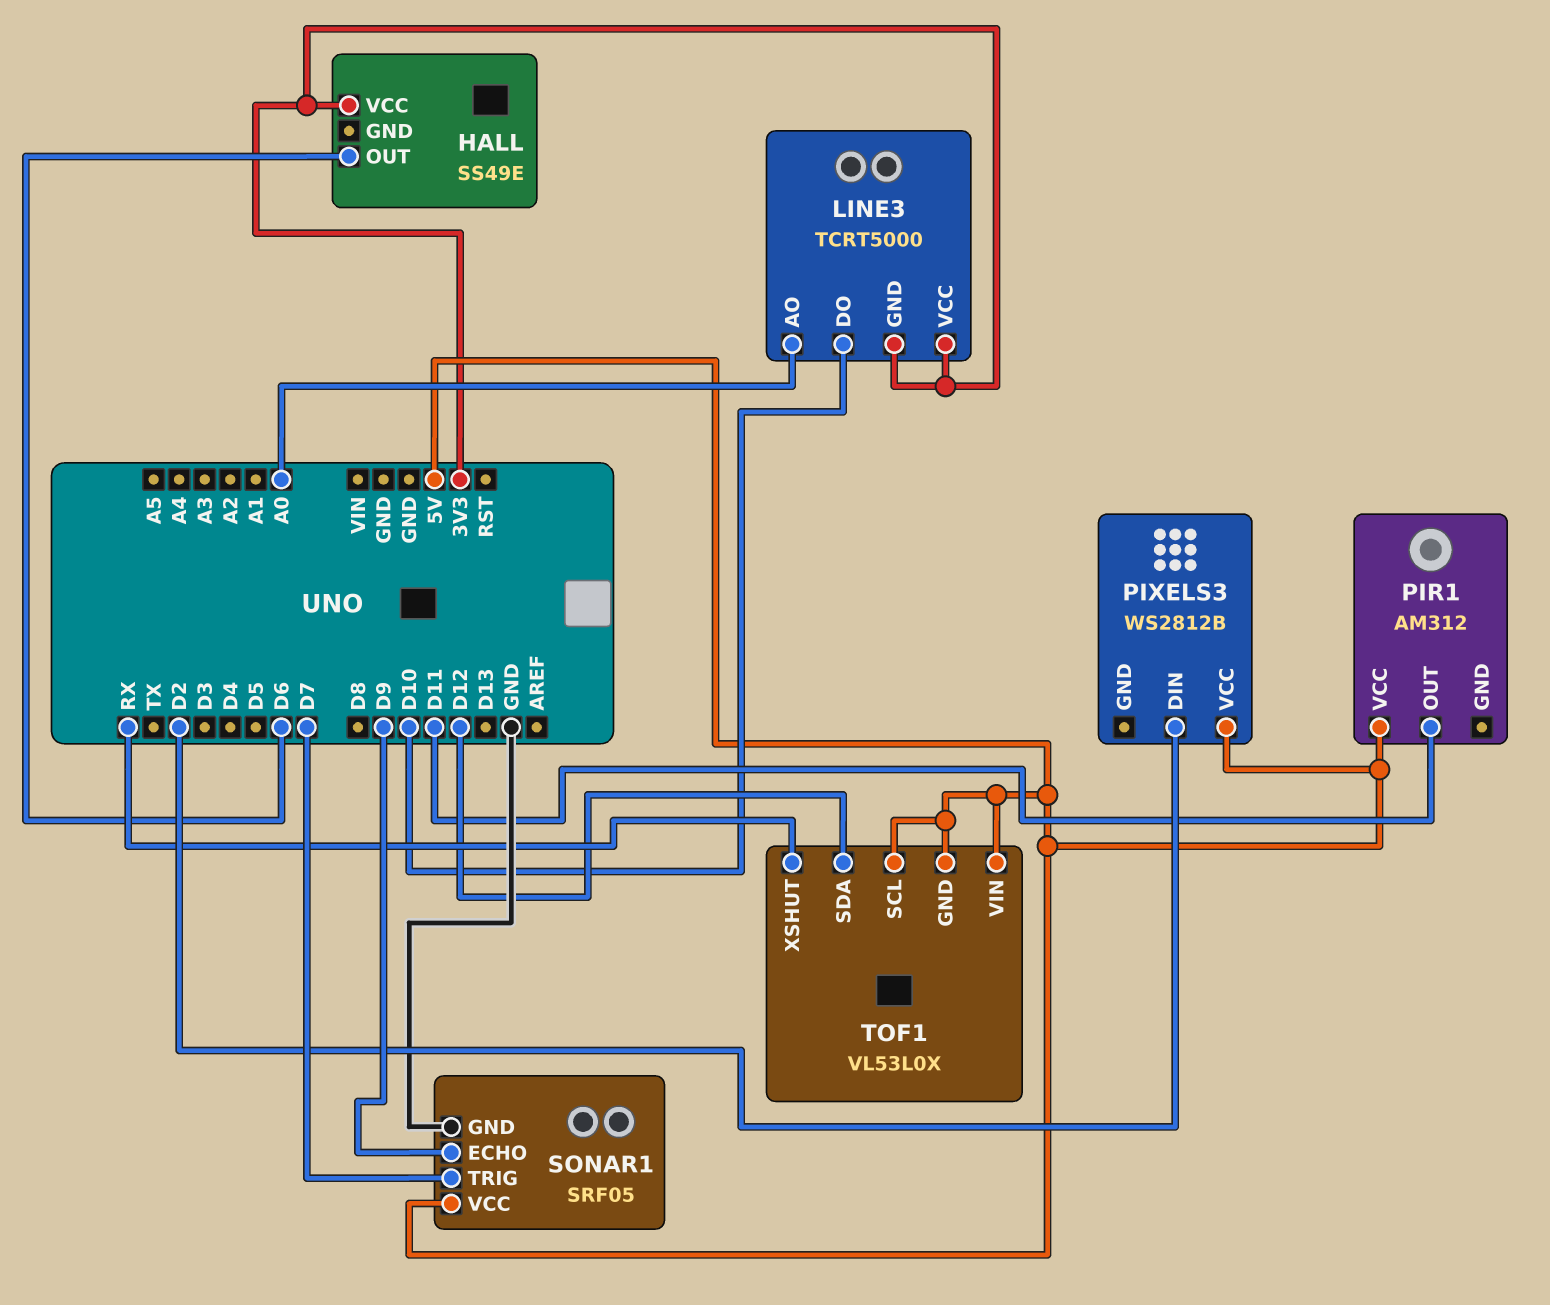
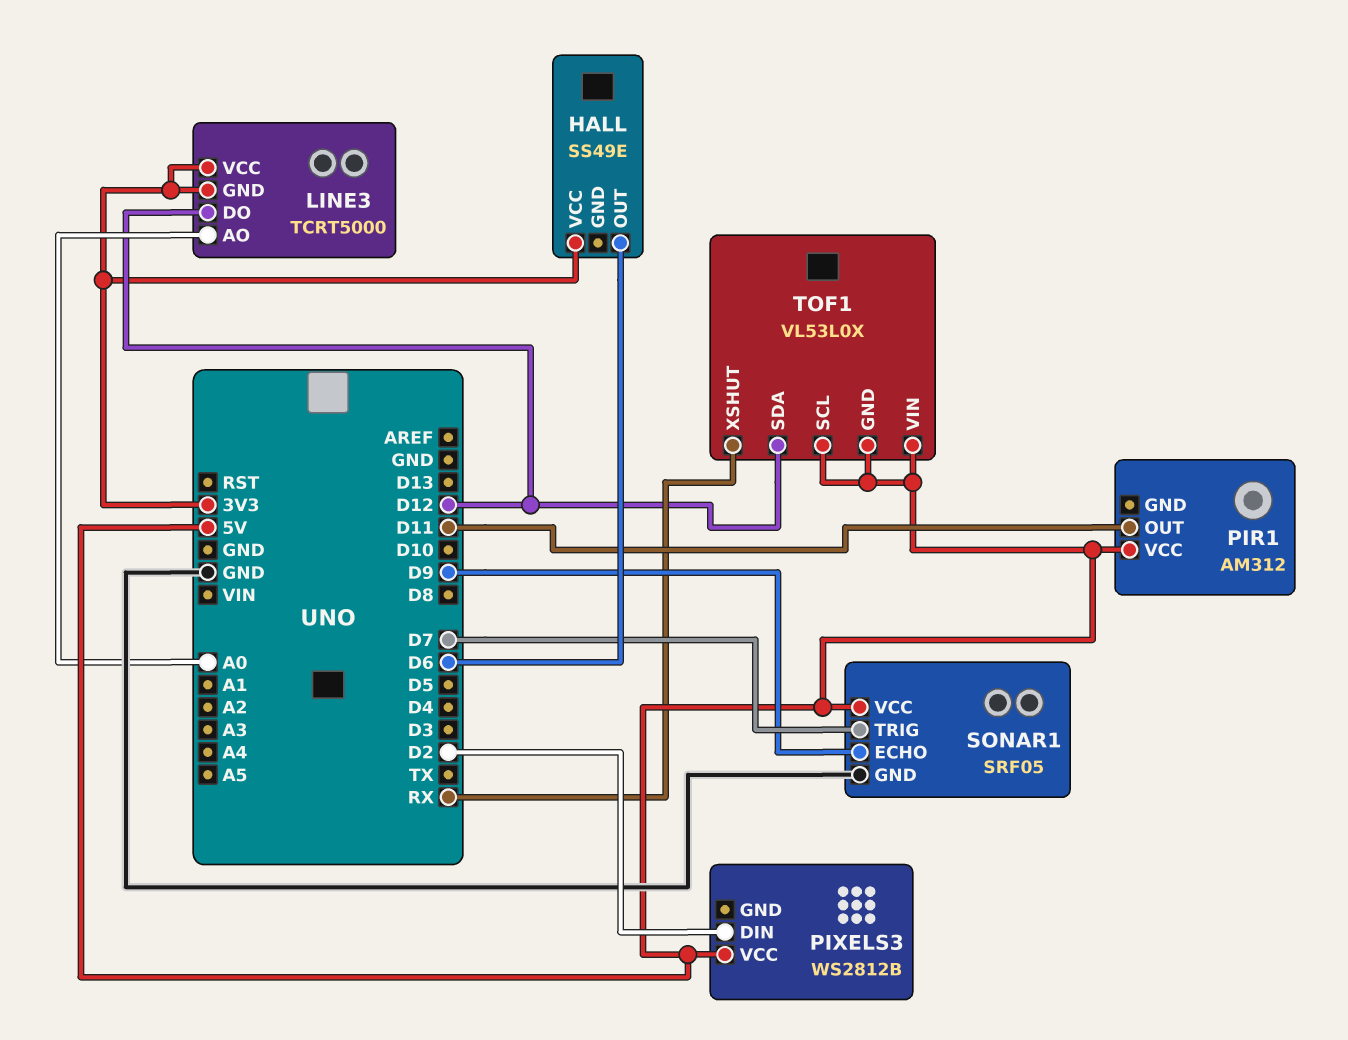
LINE3 pin DO: D10 -> D12

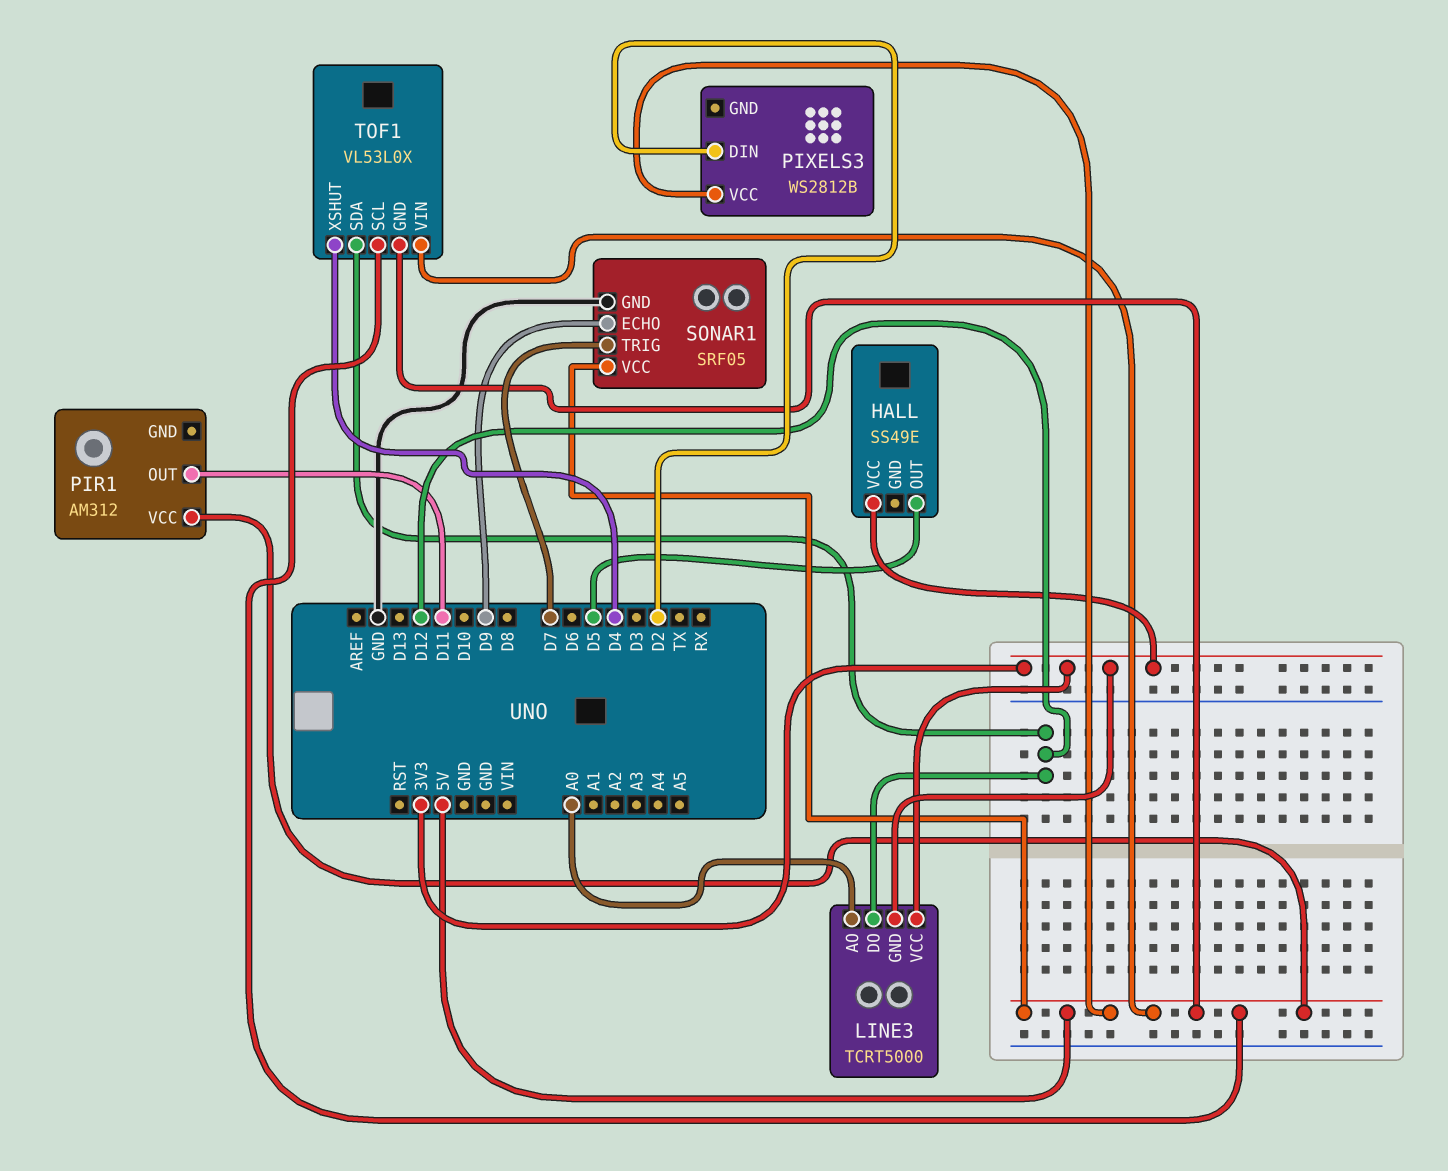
HALL pin OUT: D6 -> D5
TOF1 pin XSHUT: RX -> D4

